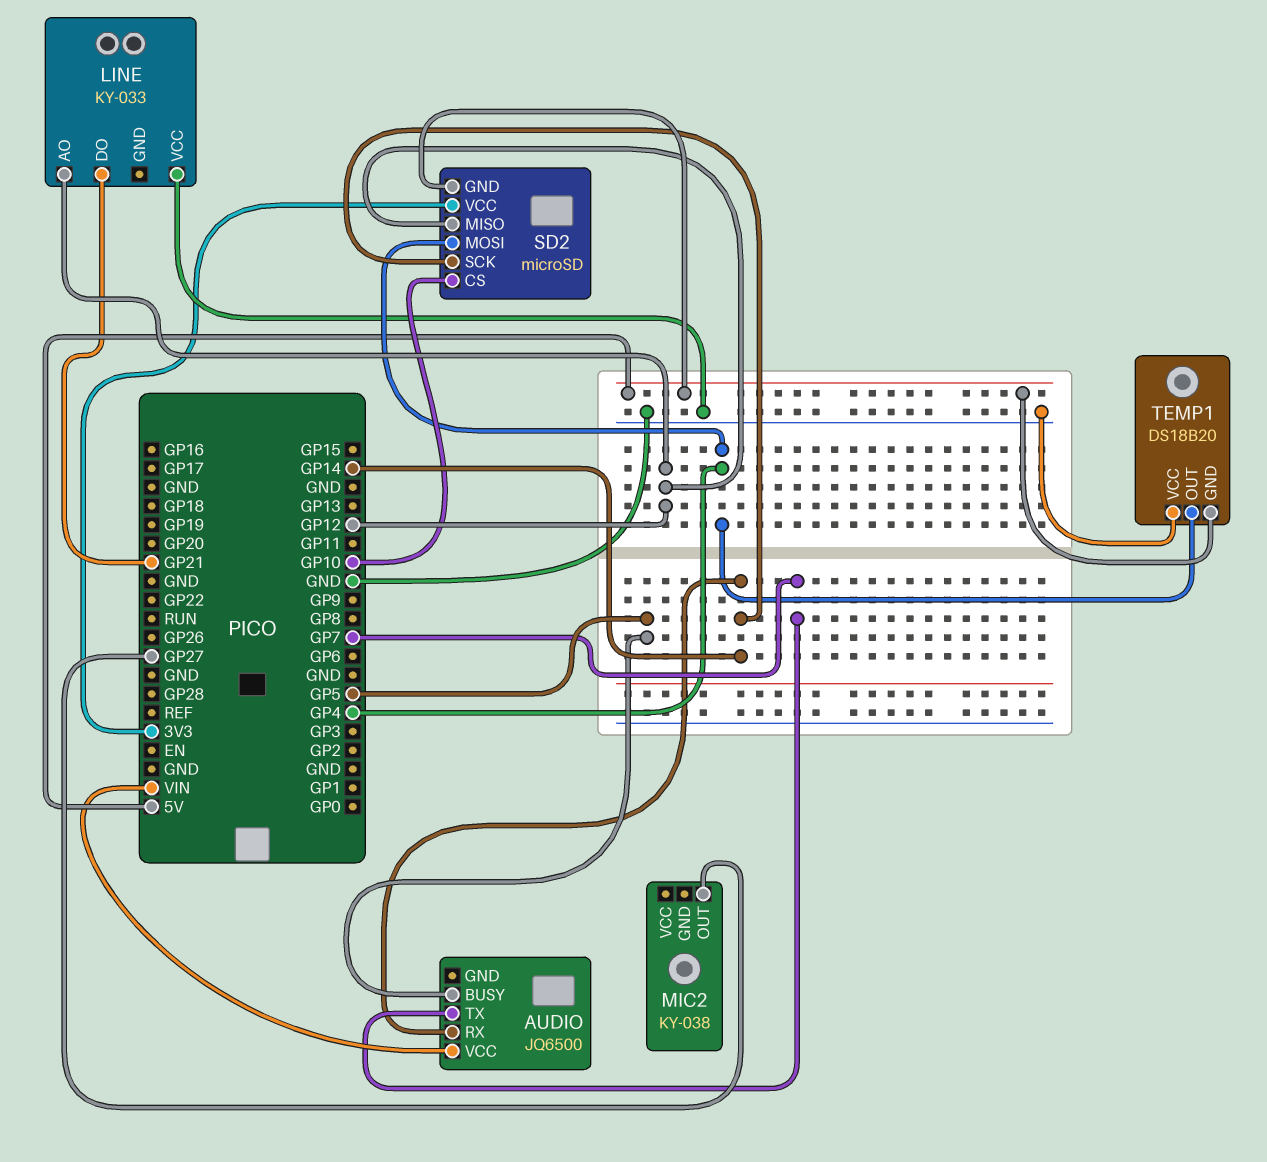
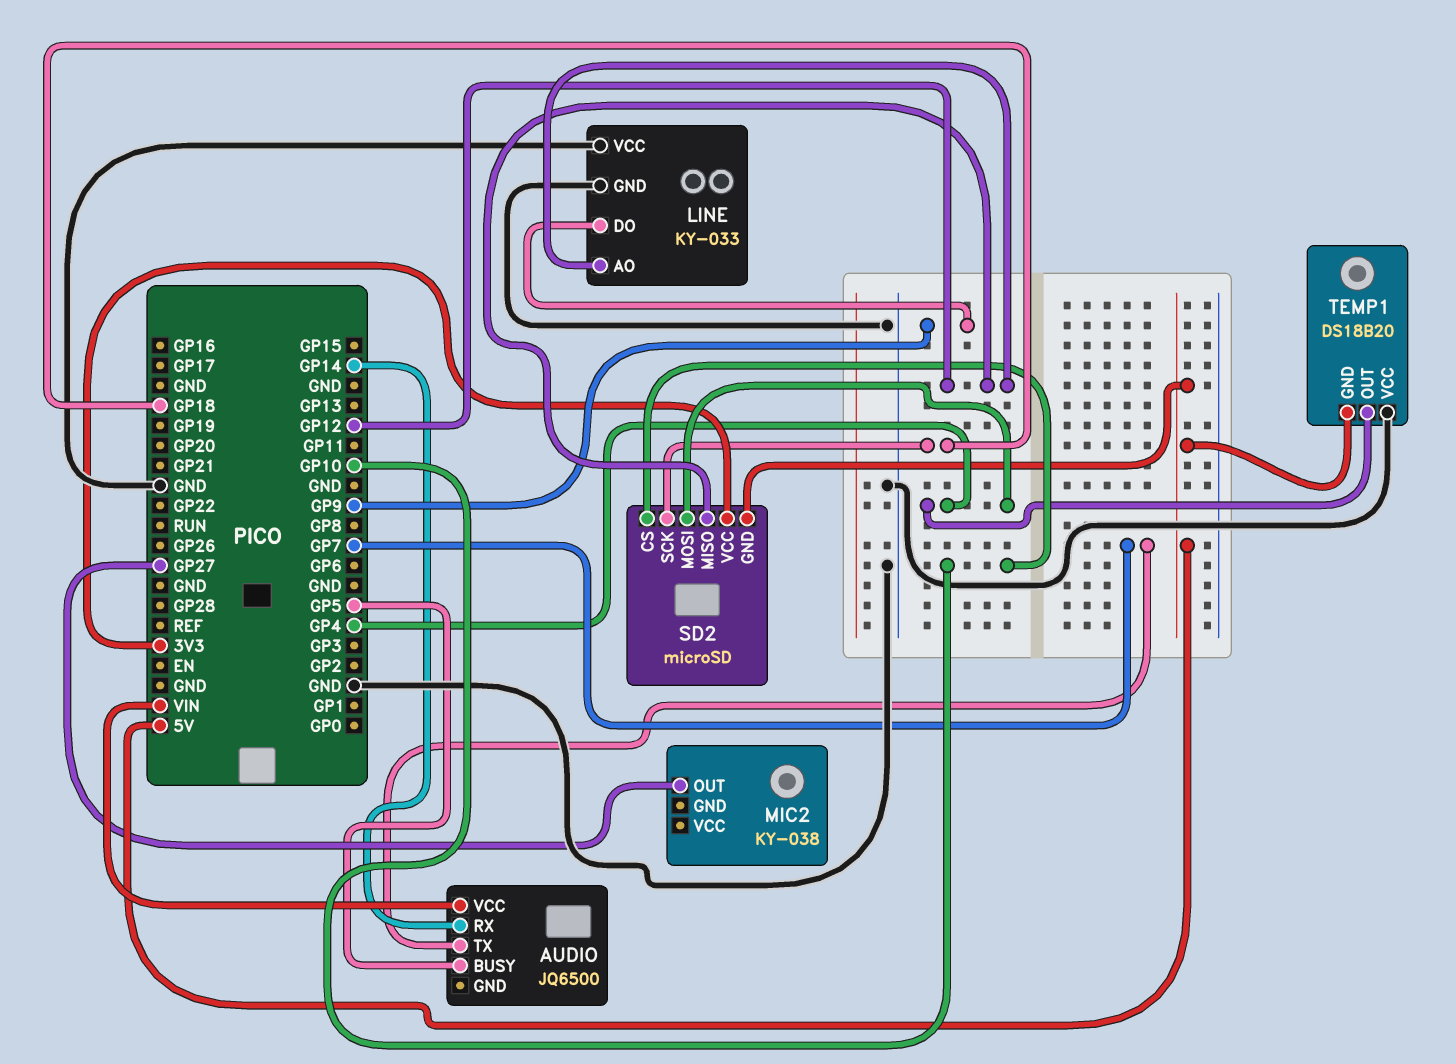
LINE pin DO: GP21 -> GP9
LINE pin GND: none -> GND
SD2 pin SCK: GP14 -> GP18

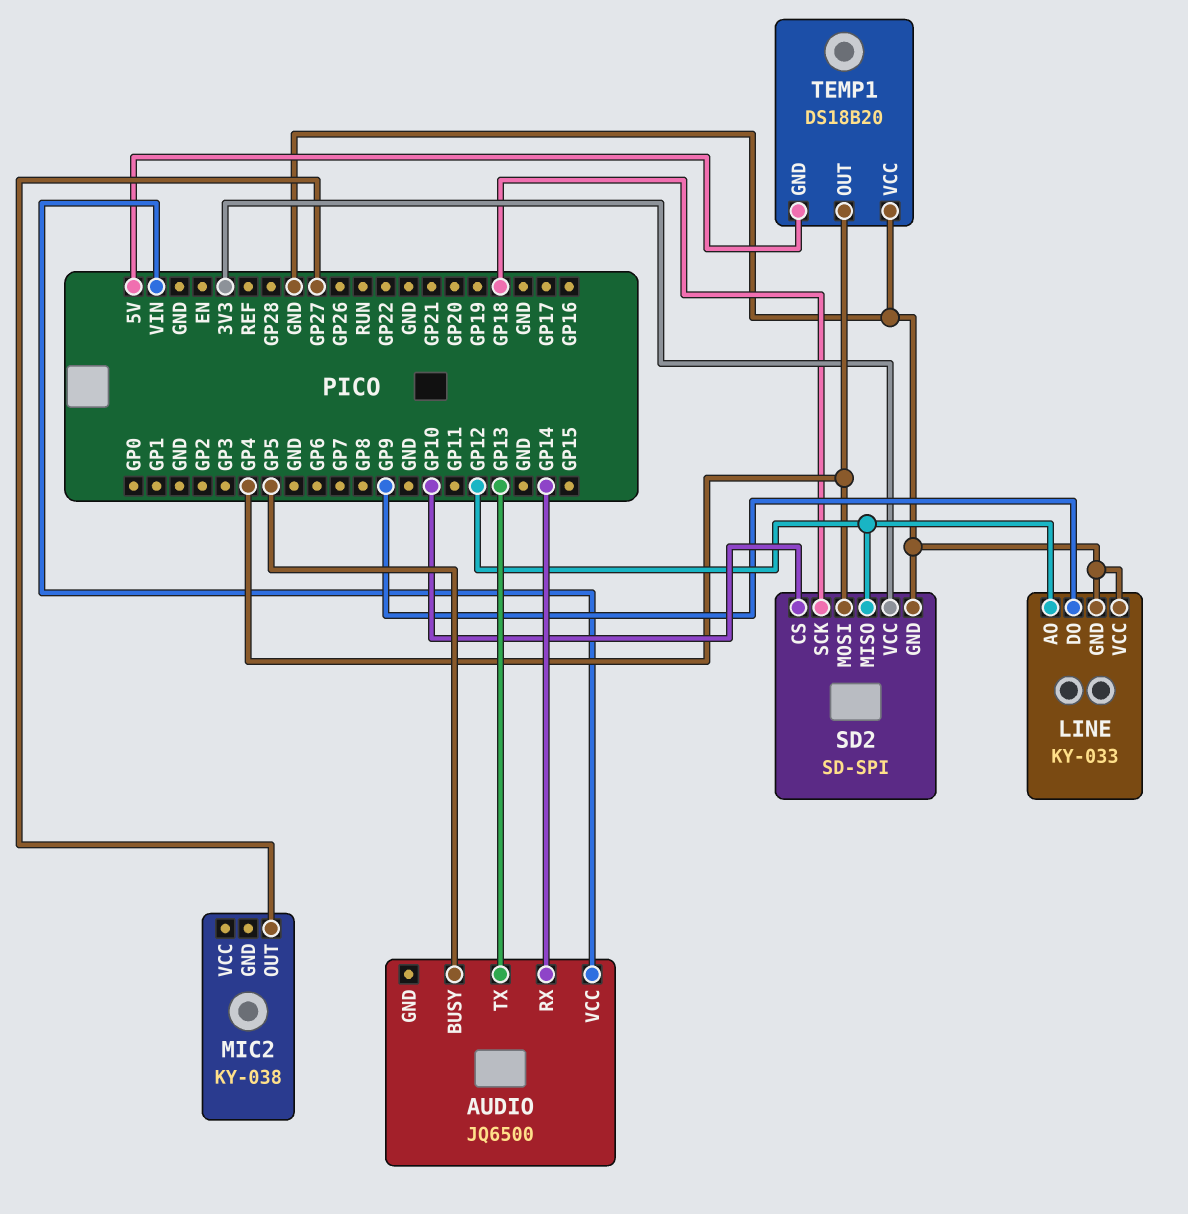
AUDIO pin TX: GP7 -> GP13
SD2: microSD -> SD-SPI
SD2 pin GND: 5V -> GND

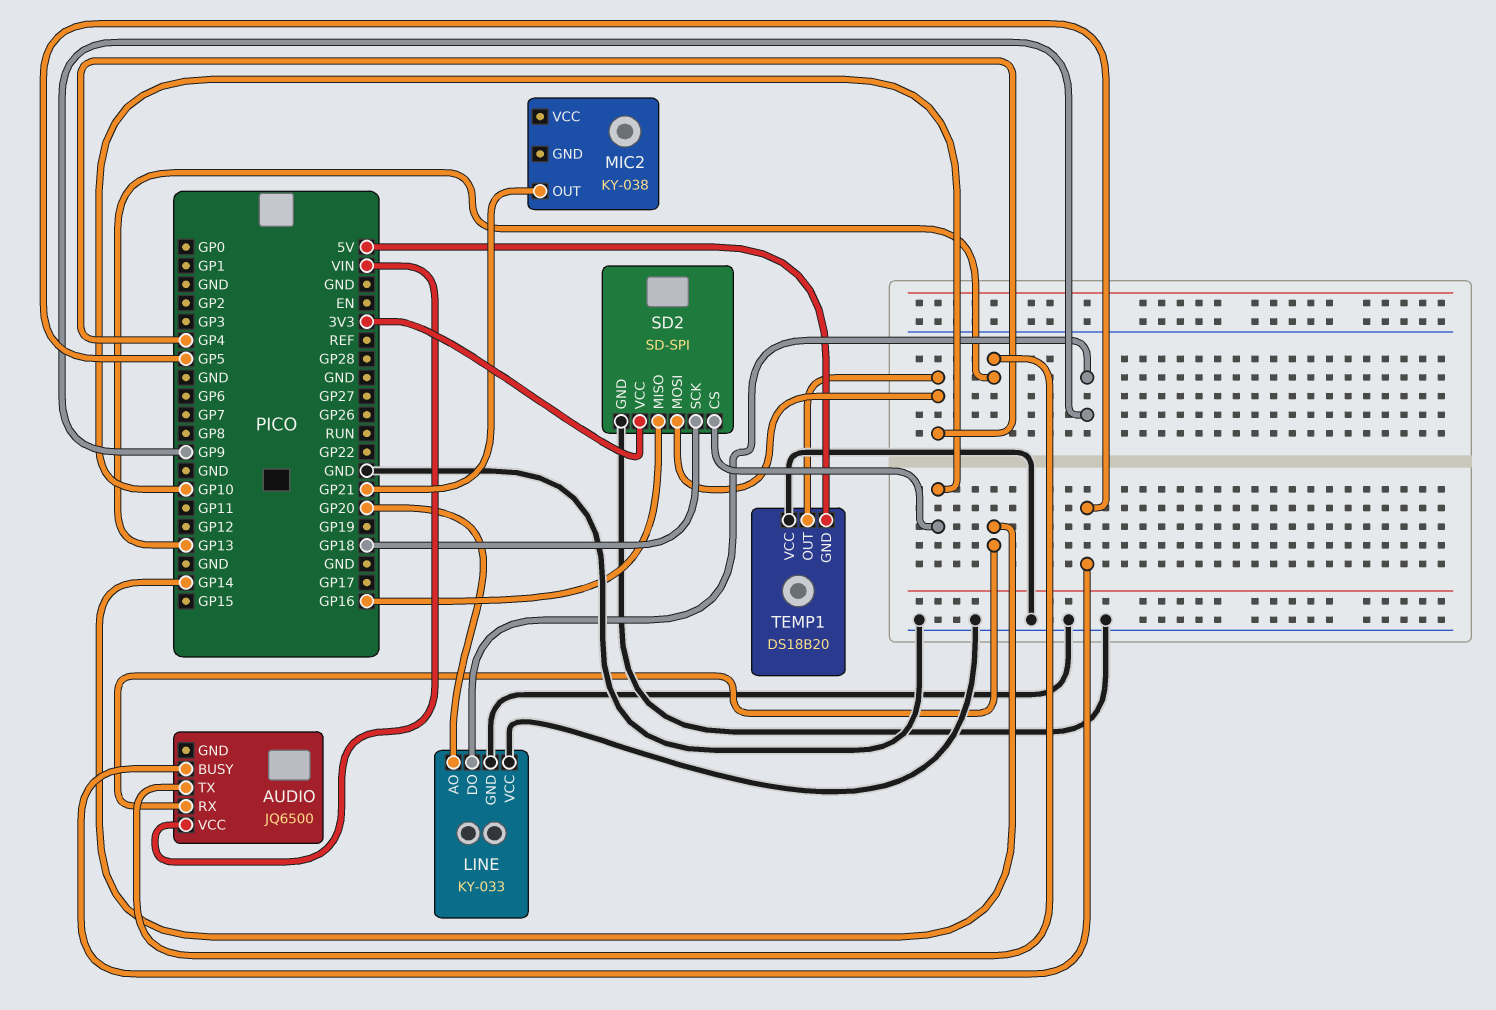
LINE pin AO: GP12 -> GP20
MIC2 pin OUT: GP27 -> GP21
SD2 pin MISO: GP12 -> GP16

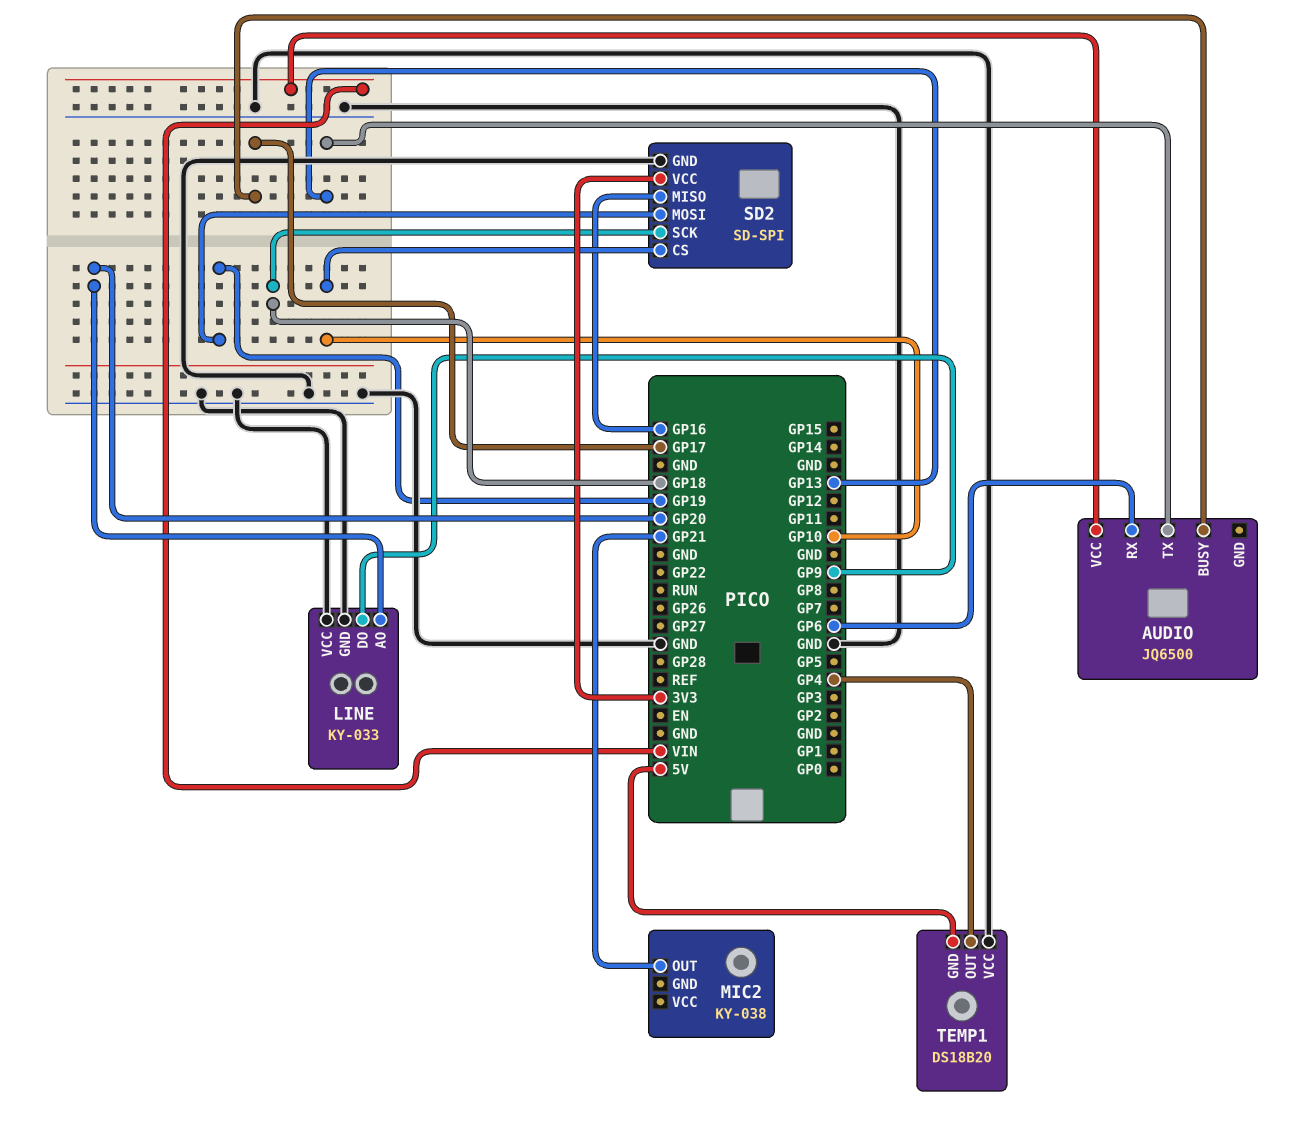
AUDIO pin BUSY: GP5 -> GP17
AUDIO pin RX: GP14 -> GP6
SD2 pin MOSI: GP4 -> GP19

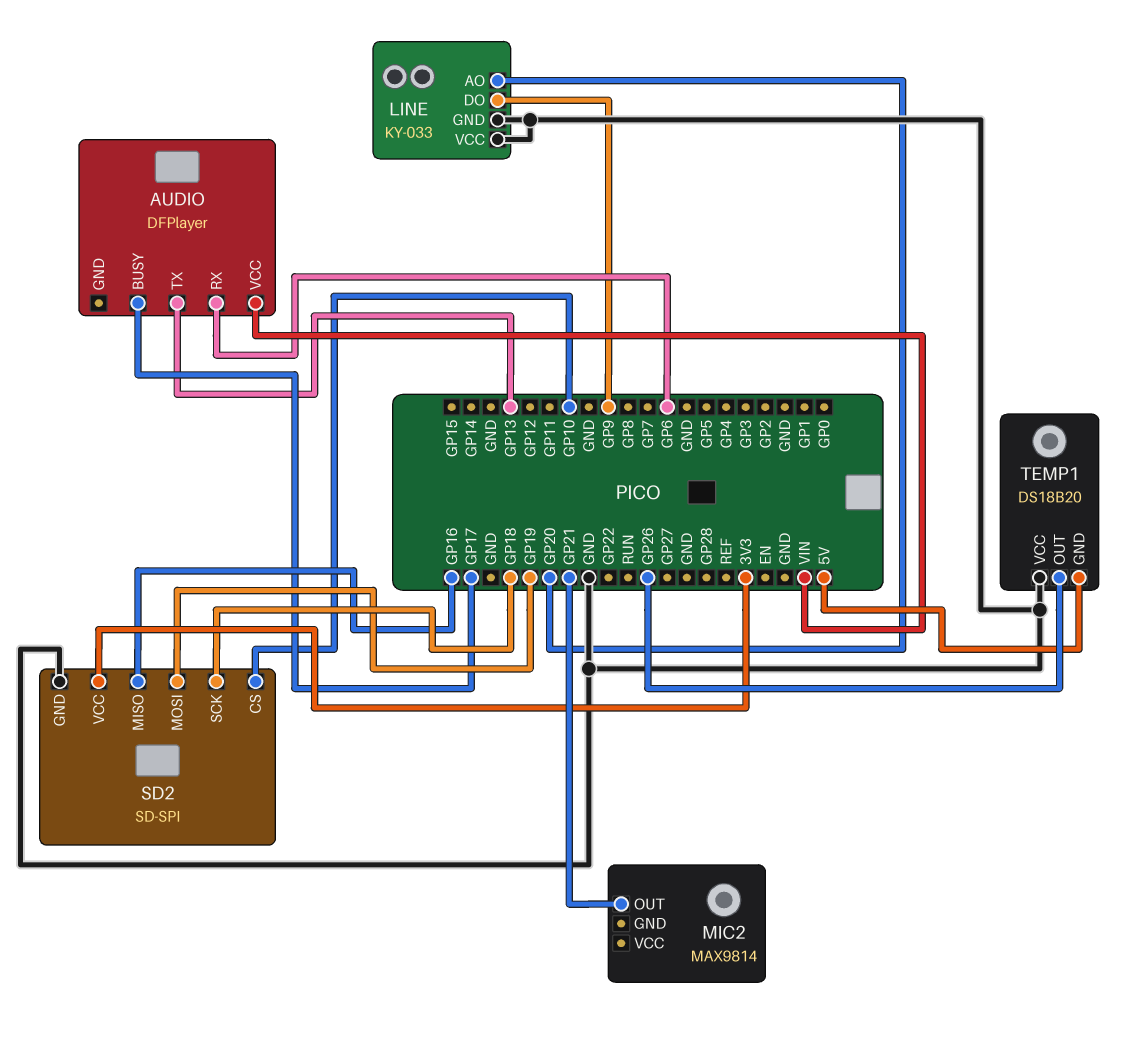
AUDIO: JQ6500 -> DFPlayer
MIC2: KY-038 -> MAX9814
TEMP1 pin OUT: GP4 -> GP26

